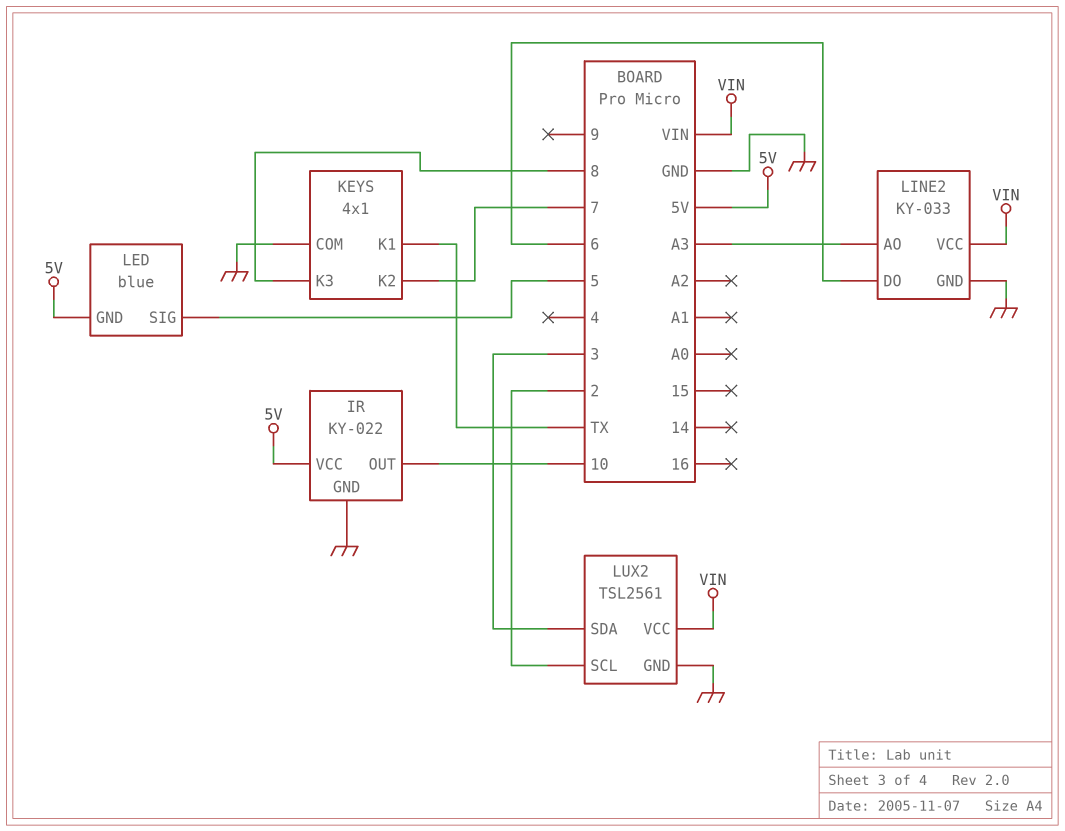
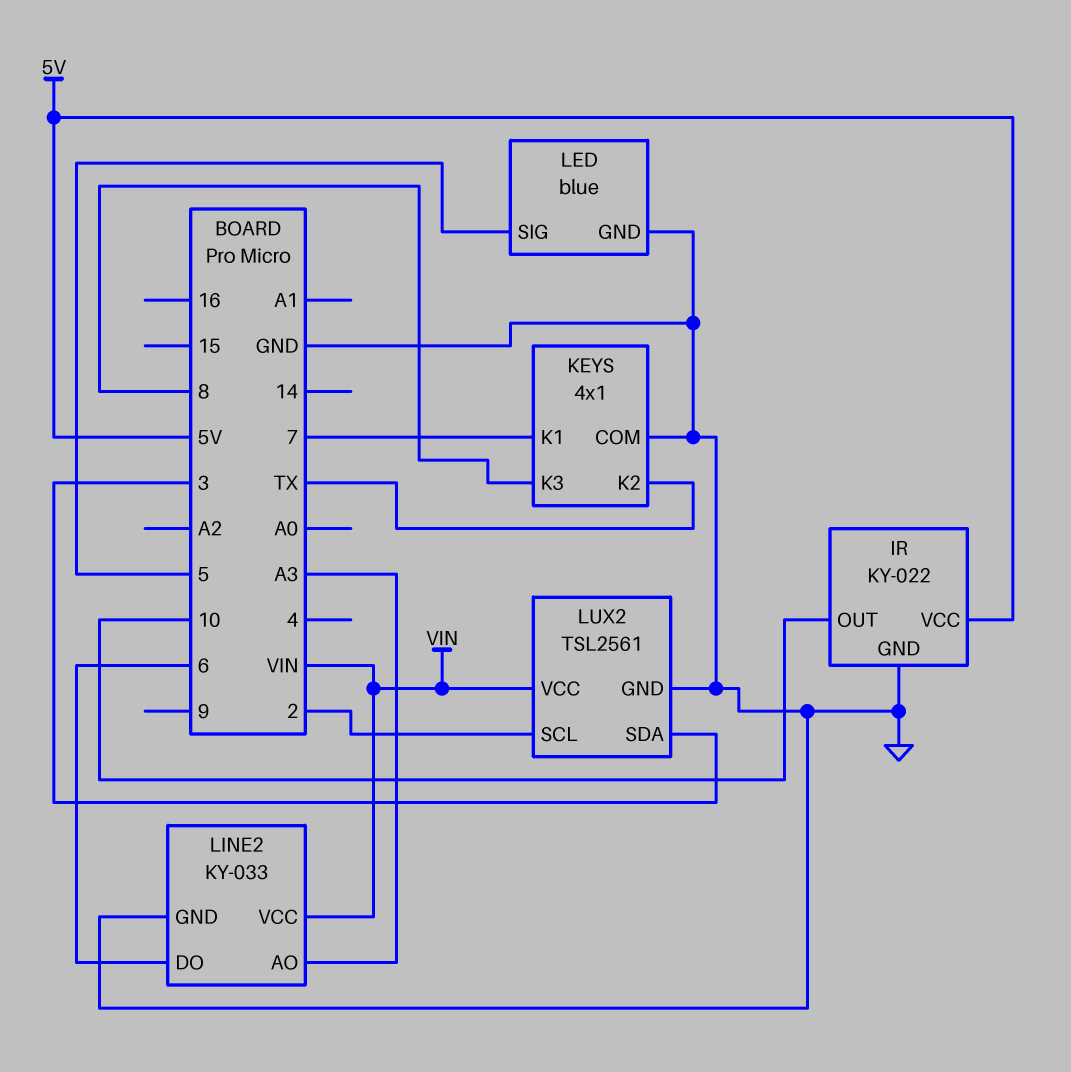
KEYS pin K1: TX -> 7
KEYS pin K2: 7 -> TX
LED pin GND: 5V -> GND

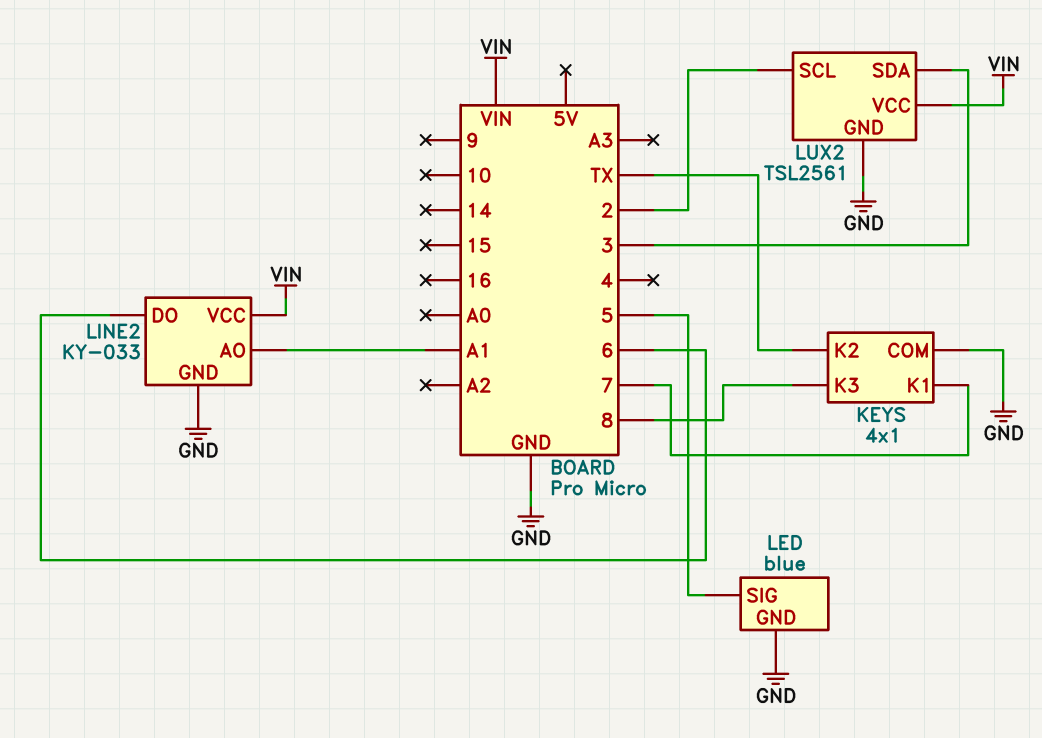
IR: KY-022 -> none
IR pin GND: GND -> none
IR pin OUT: 10 -> none
IR pin VCC: 5V -> none
LINE2 pin AO: A3 -> A1

